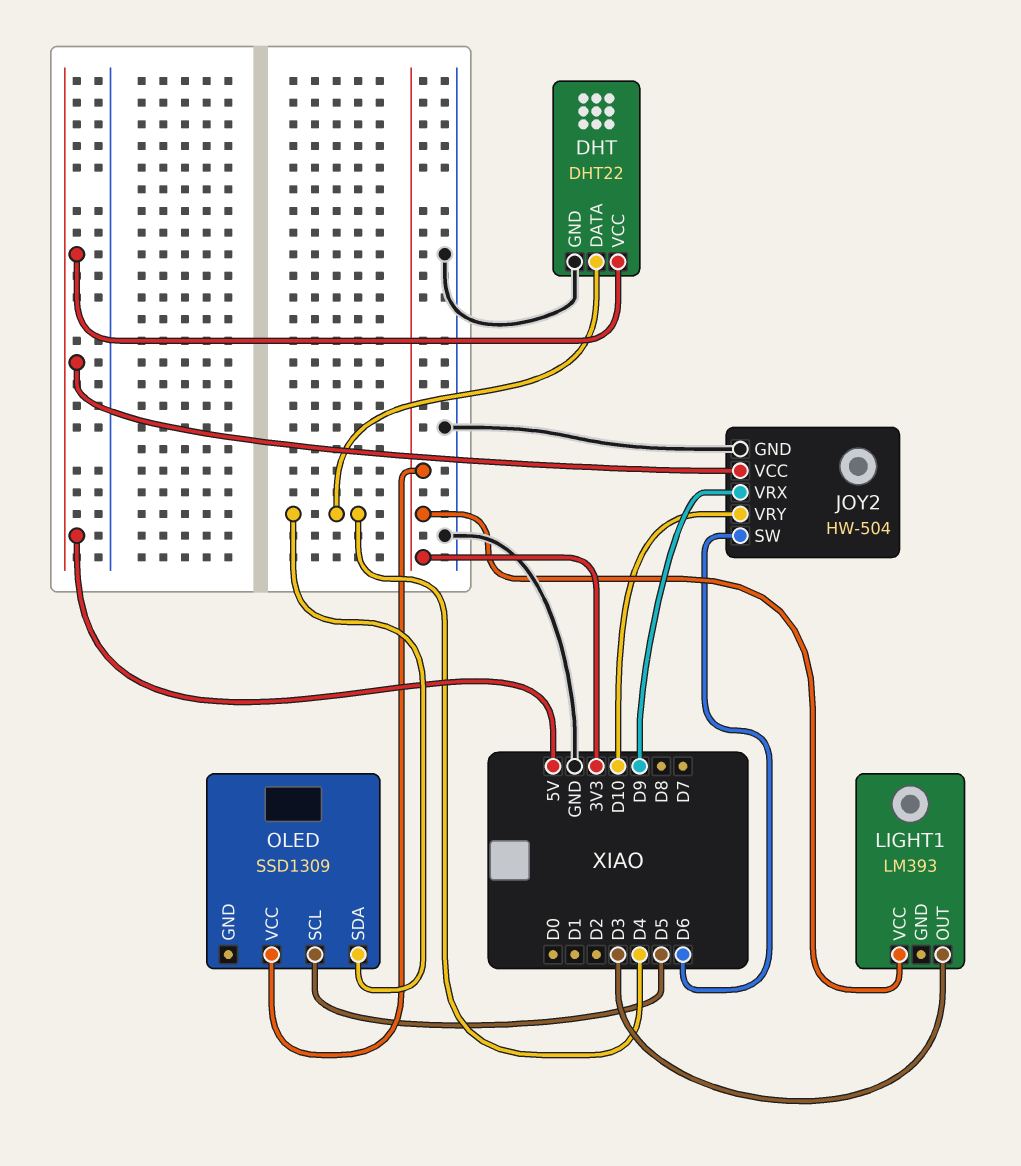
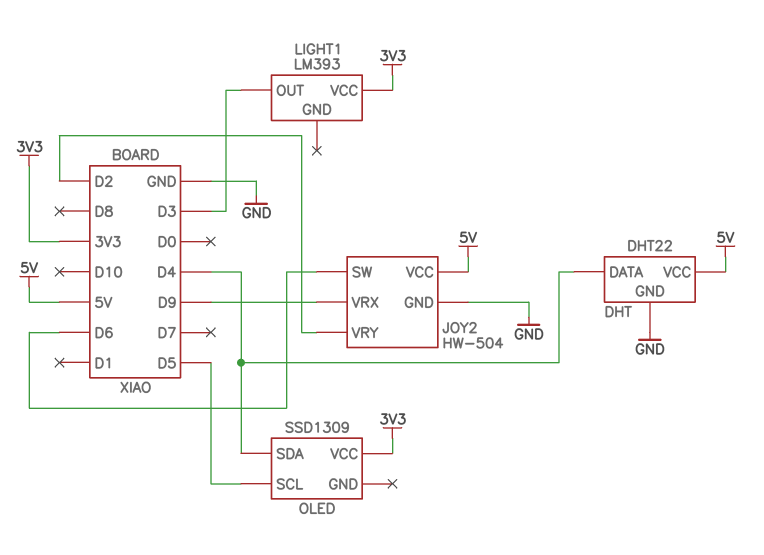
JOY2 pin VRY: D10 -> D2

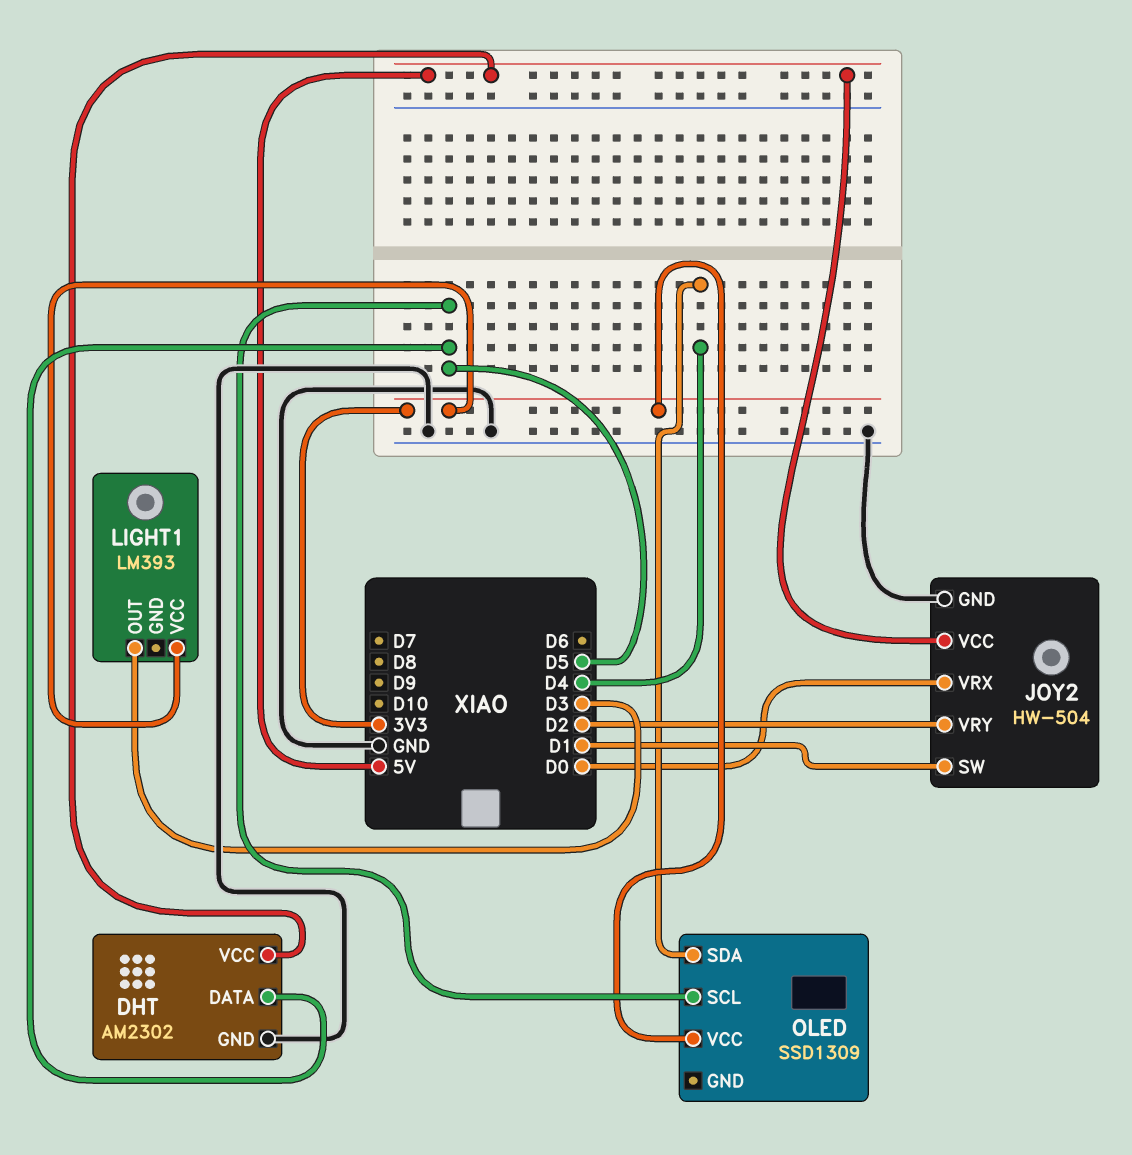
DHT: DHT22 -> AM2302
DHT pin DATA: D4 -> D5
JOY2 pin SW: D6 -> D1
JOY2 pin VRX: D9 -> D0

